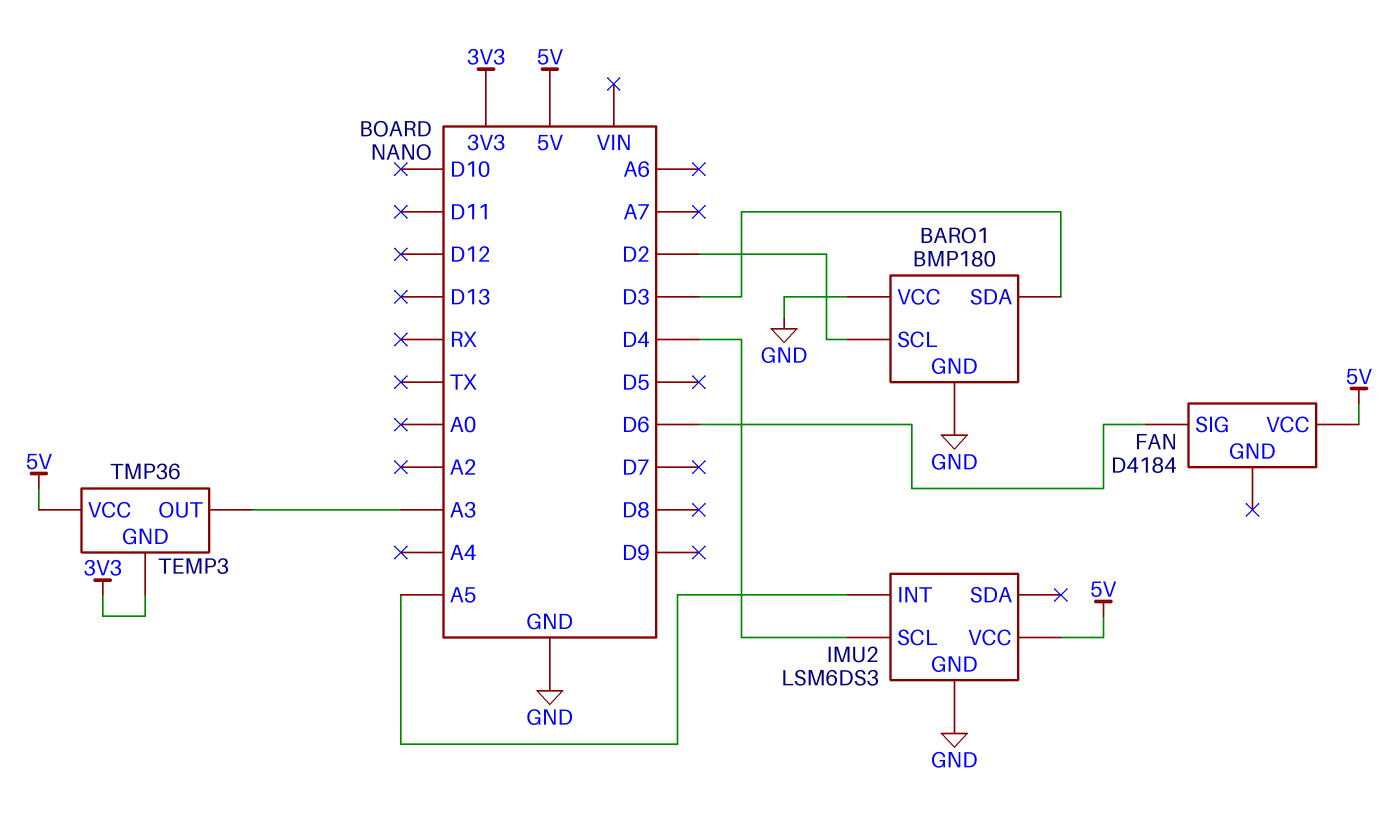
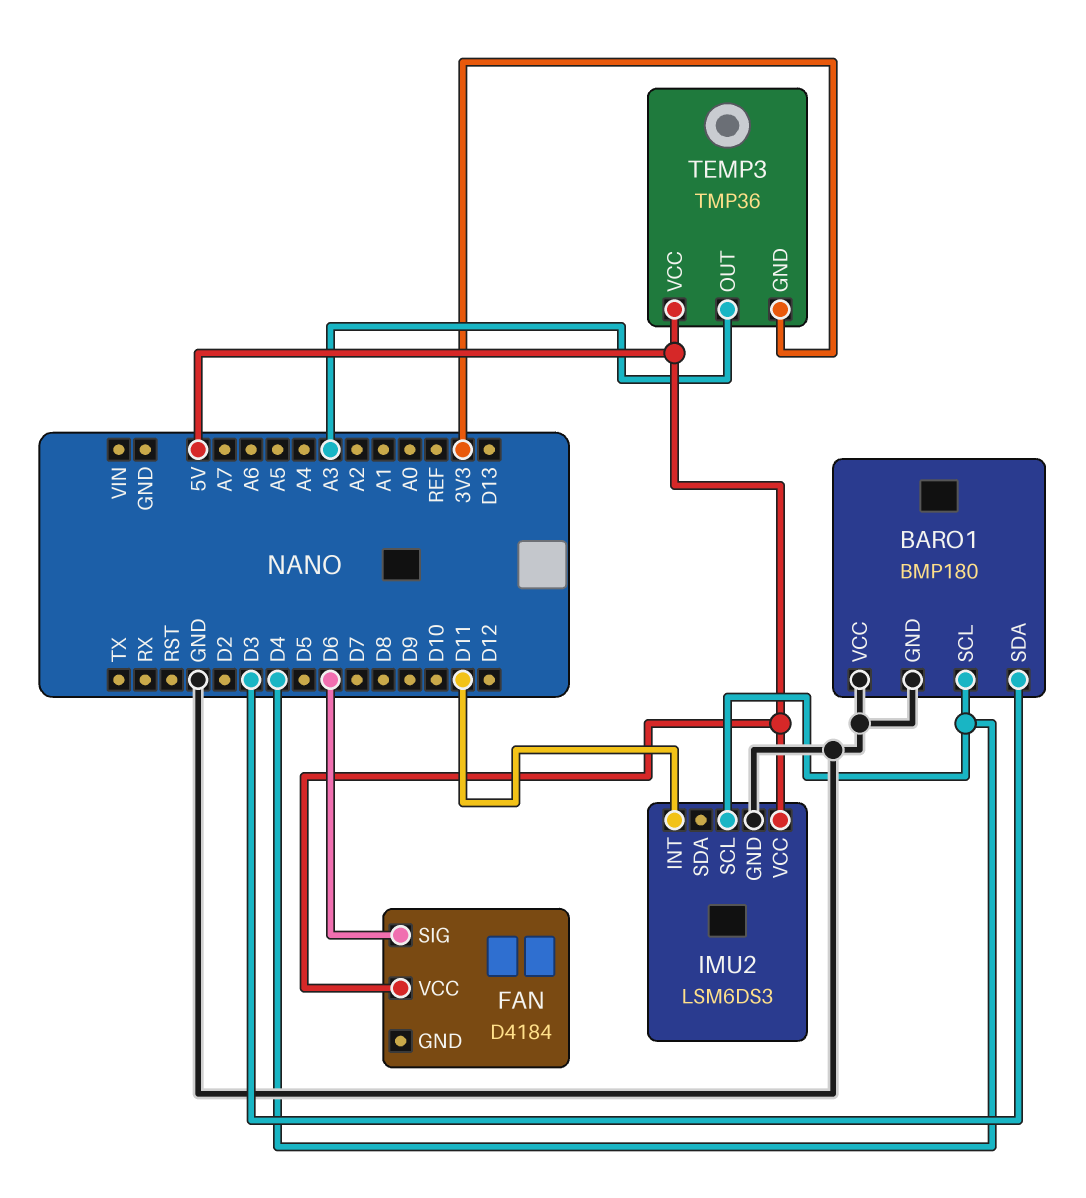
BARO1 pin SCL: D2 -> D4
IMU2 pin INT: A5 -> D11

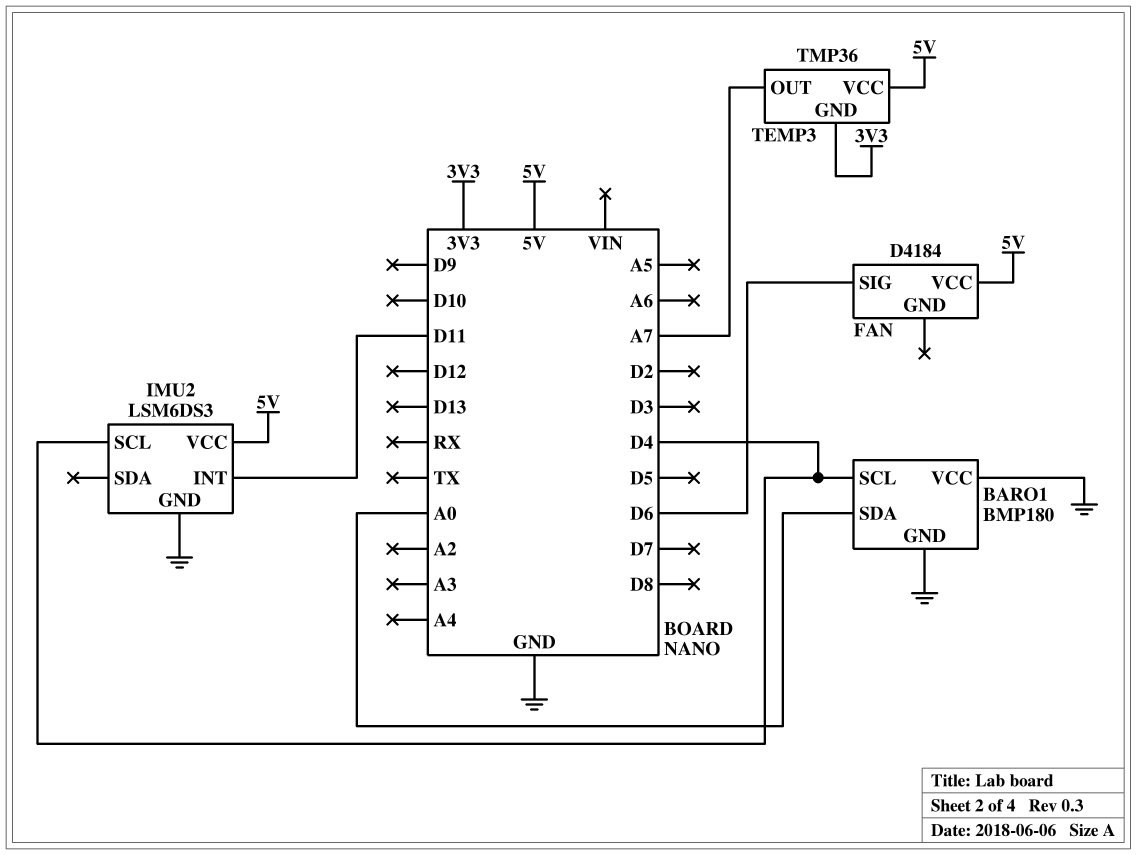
BARO1 pin SDA: D3 -> A0
TEMP3 pin OUT: A3 -> A7

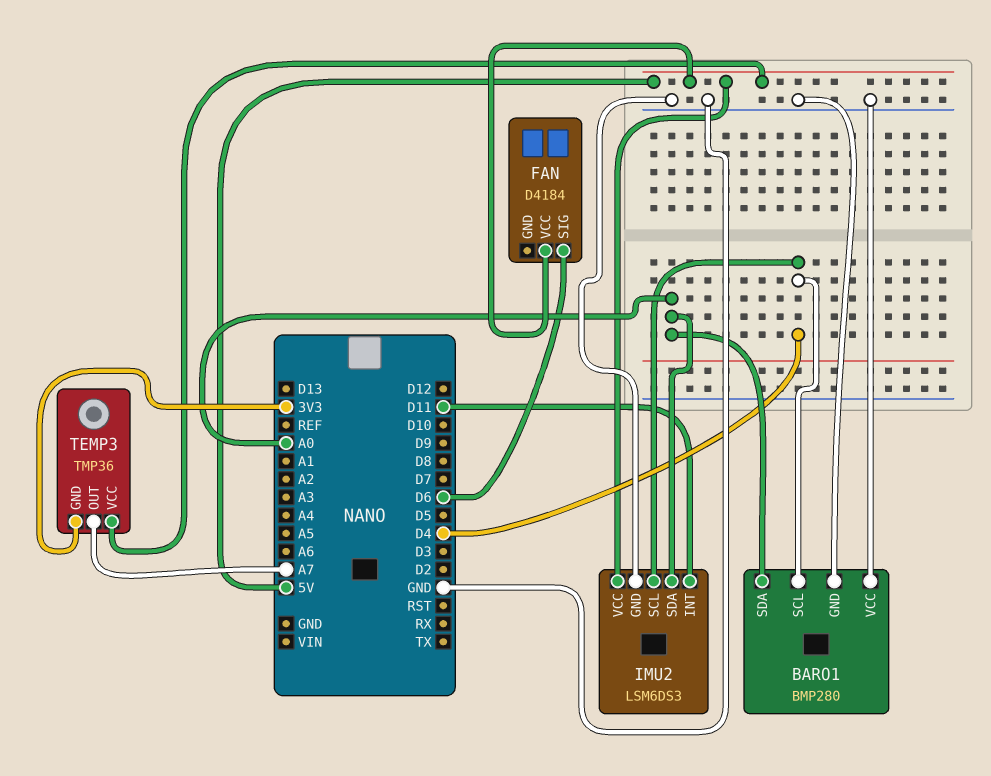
BARO1: BMP180 -> BMP280
IMU2 pin SDA: none -> A0

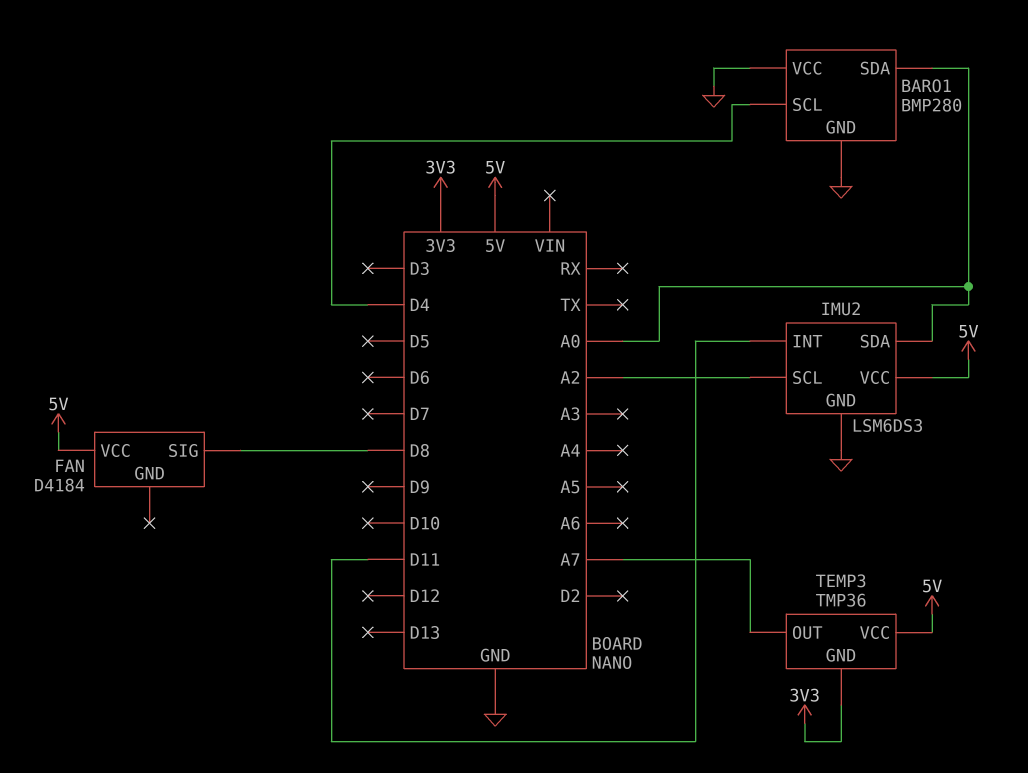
FAN pin SIG: D6 -> D8
IMU2 pin SCL: D4 -> A2

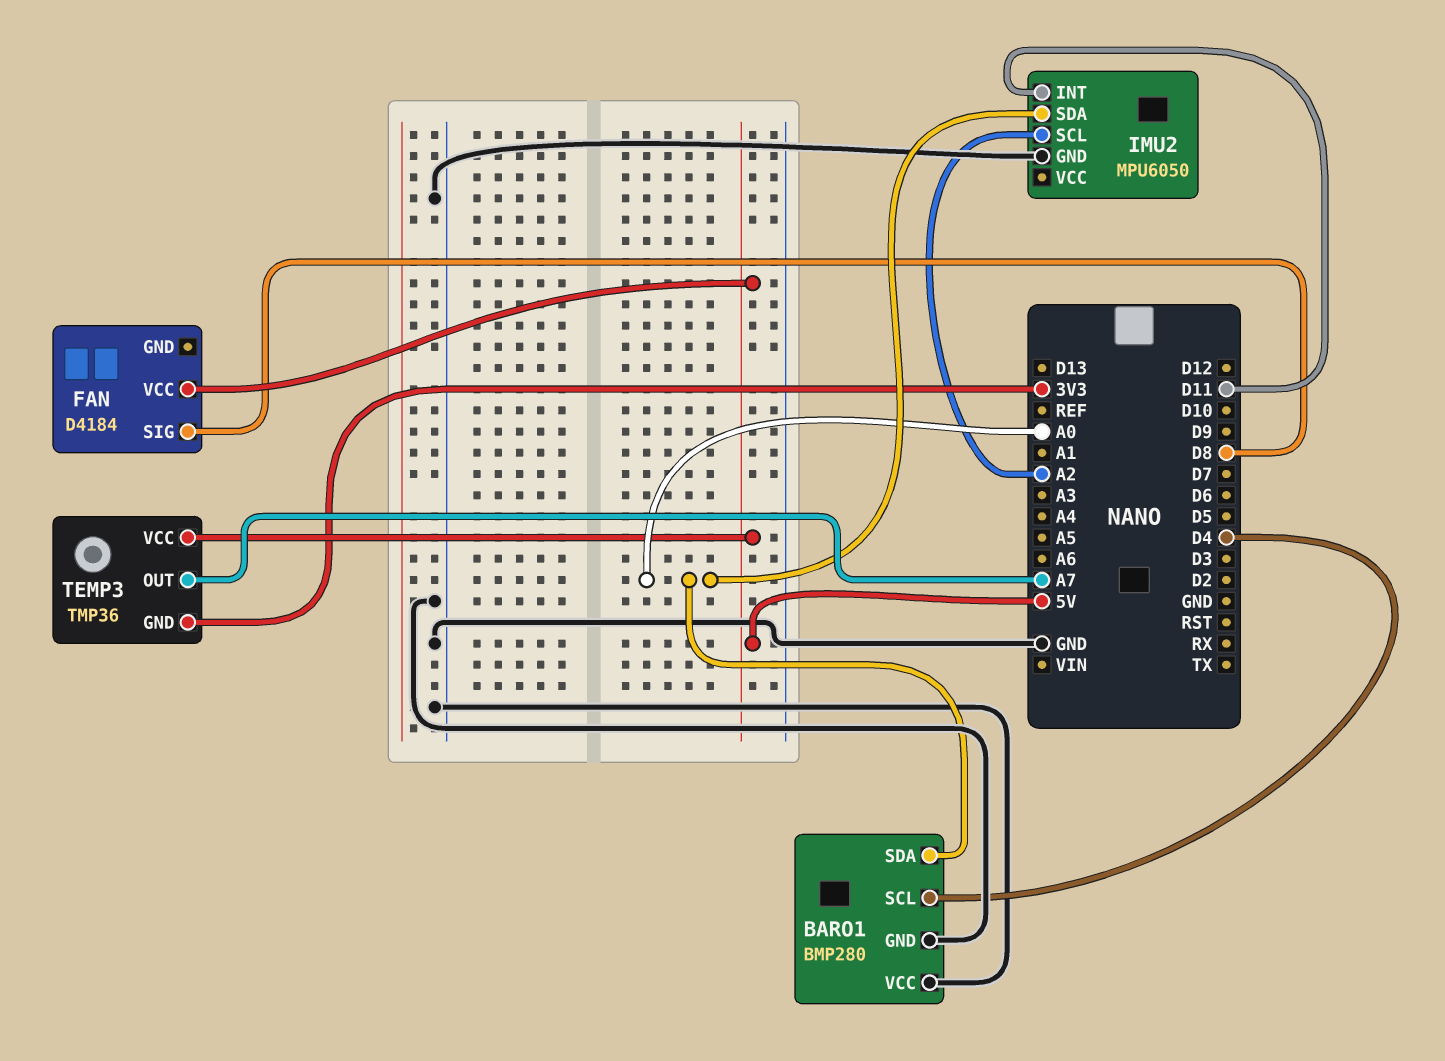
IMU2: LSM6DS3 -> MPU6050
IMU2 pin VCC: 5V -> none

